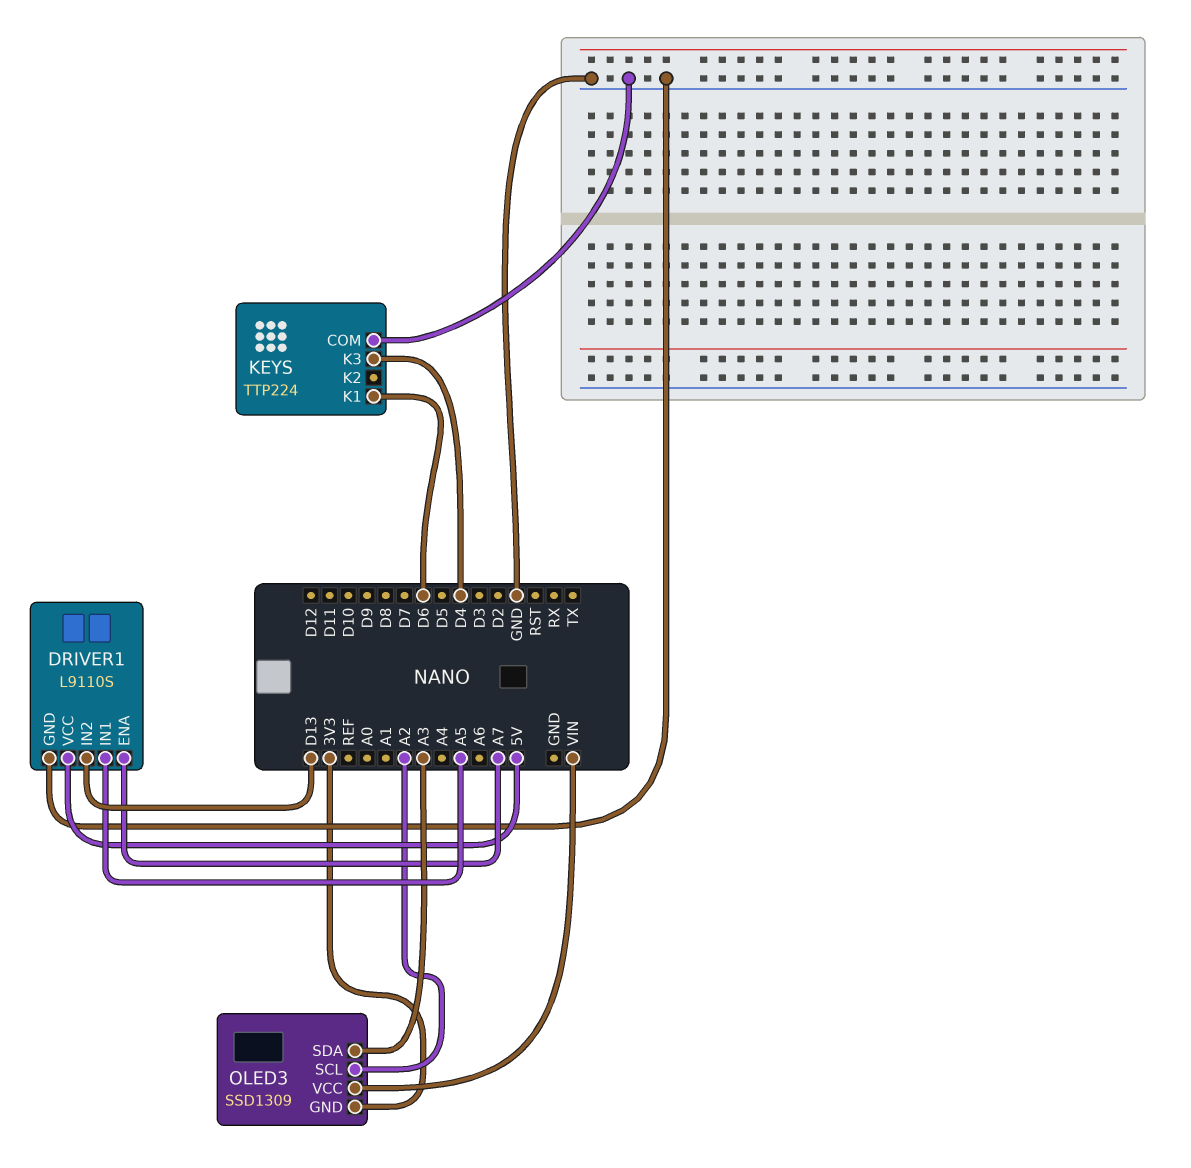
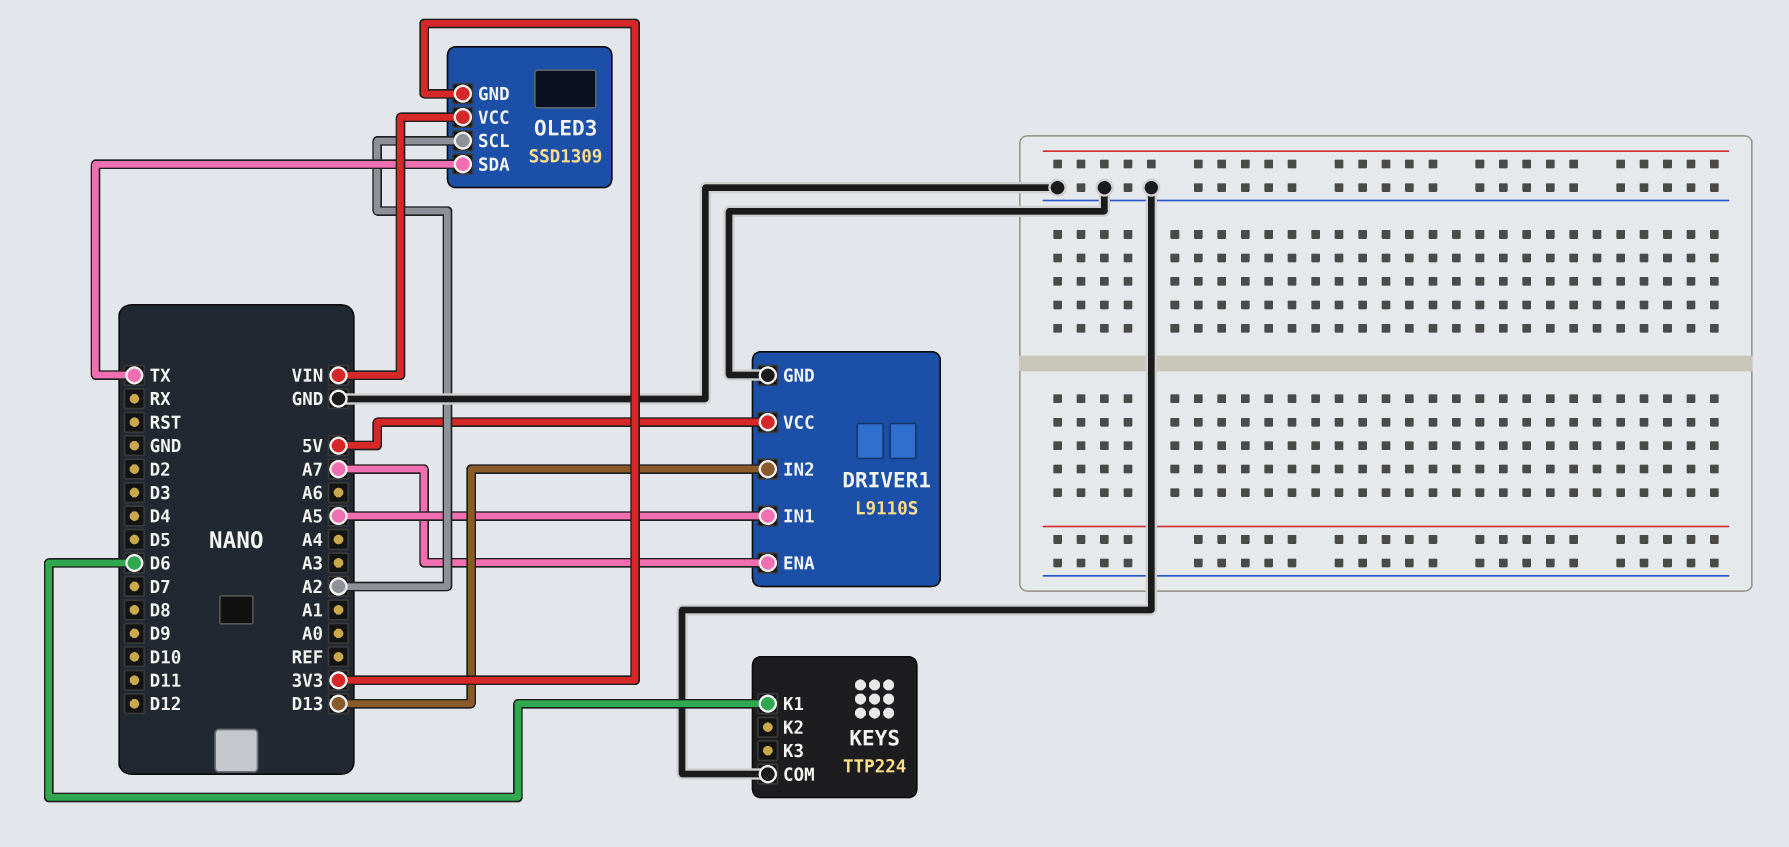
KEYS pin K3: D4 -> none
OLED3 pin SDA: A3 -> TX

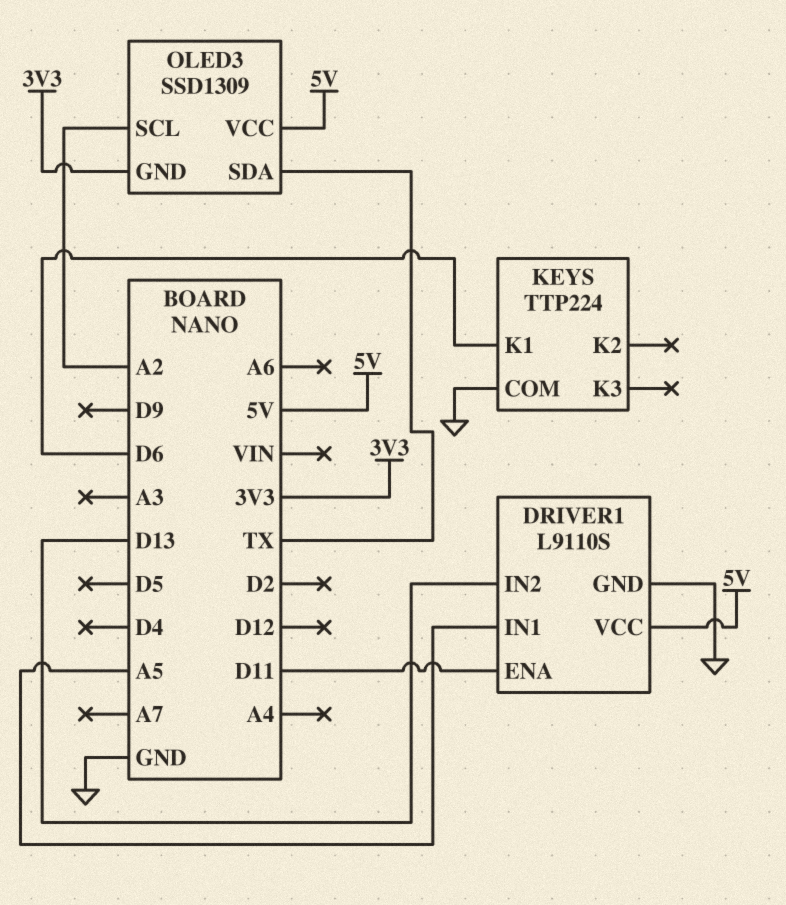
DRIVER1 pin ENA: A7 -> D11
OLED3 pin VCC: VIN -> 5V

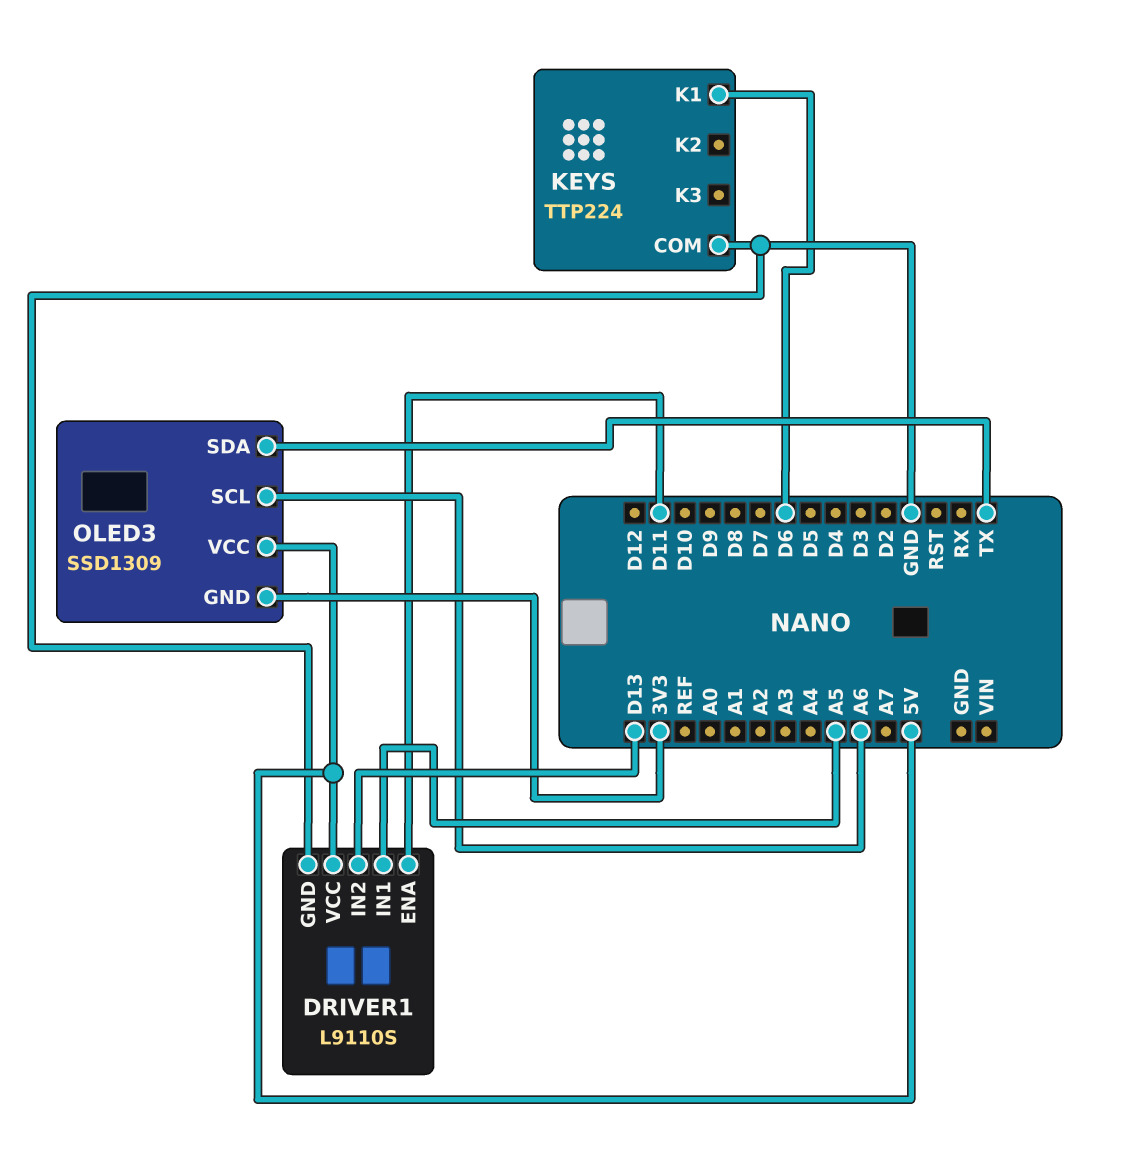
OLED3 pin SCL: A2 -> A6

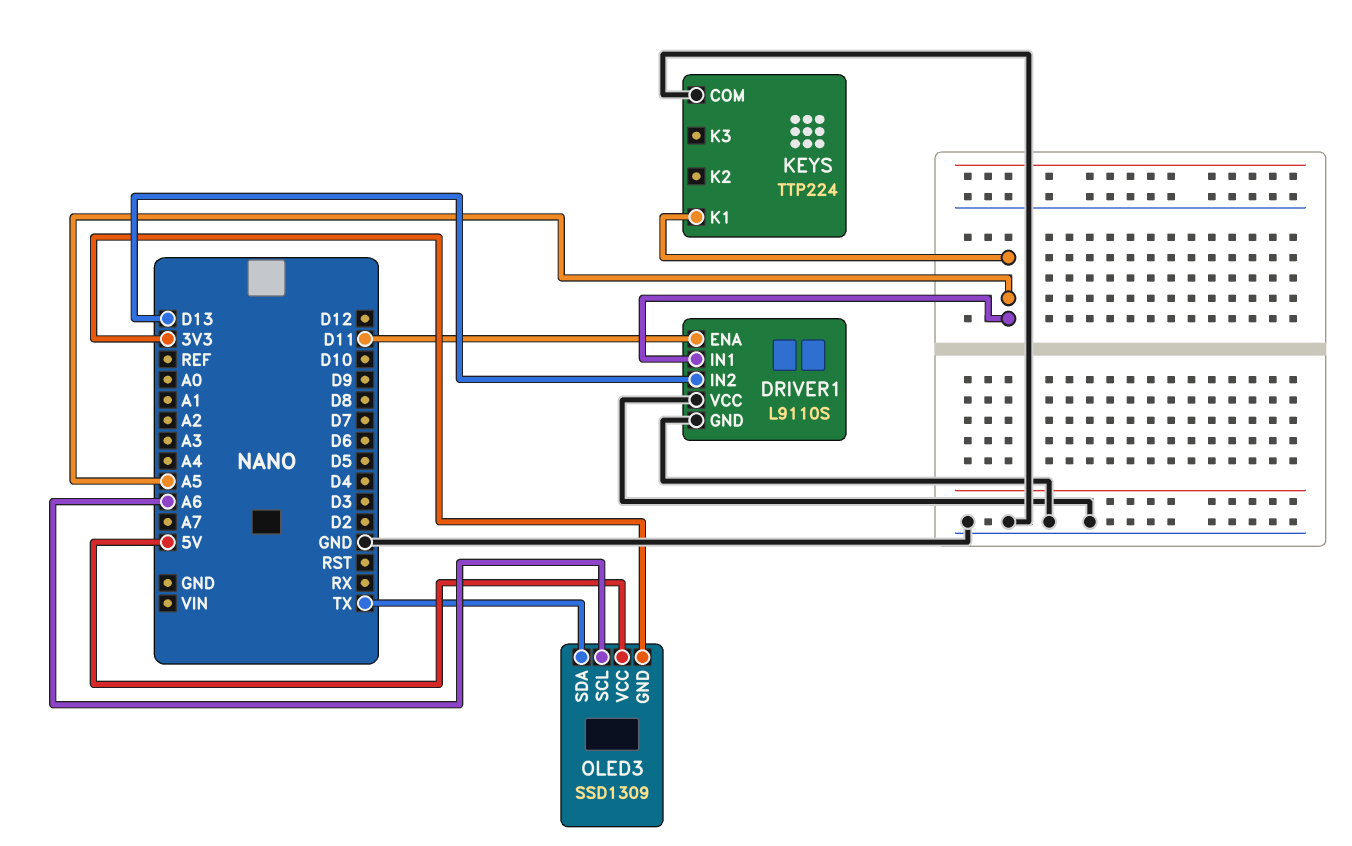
DRIVER1 pin VCC: 5V -> GND
KEYS pin K1: D6 -> A5

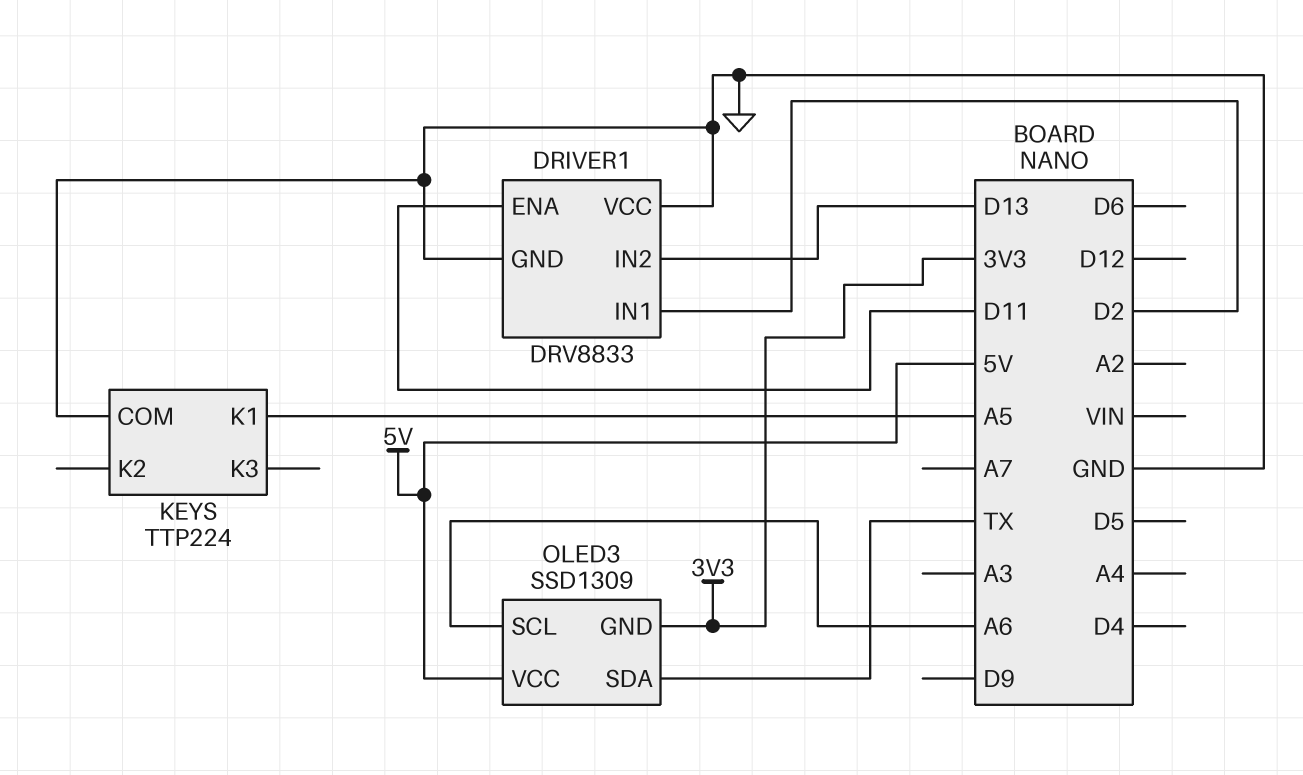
DRIVER1: L9110S -> DRV8833
DRIVER1 pin IN1: A5 -> D2

